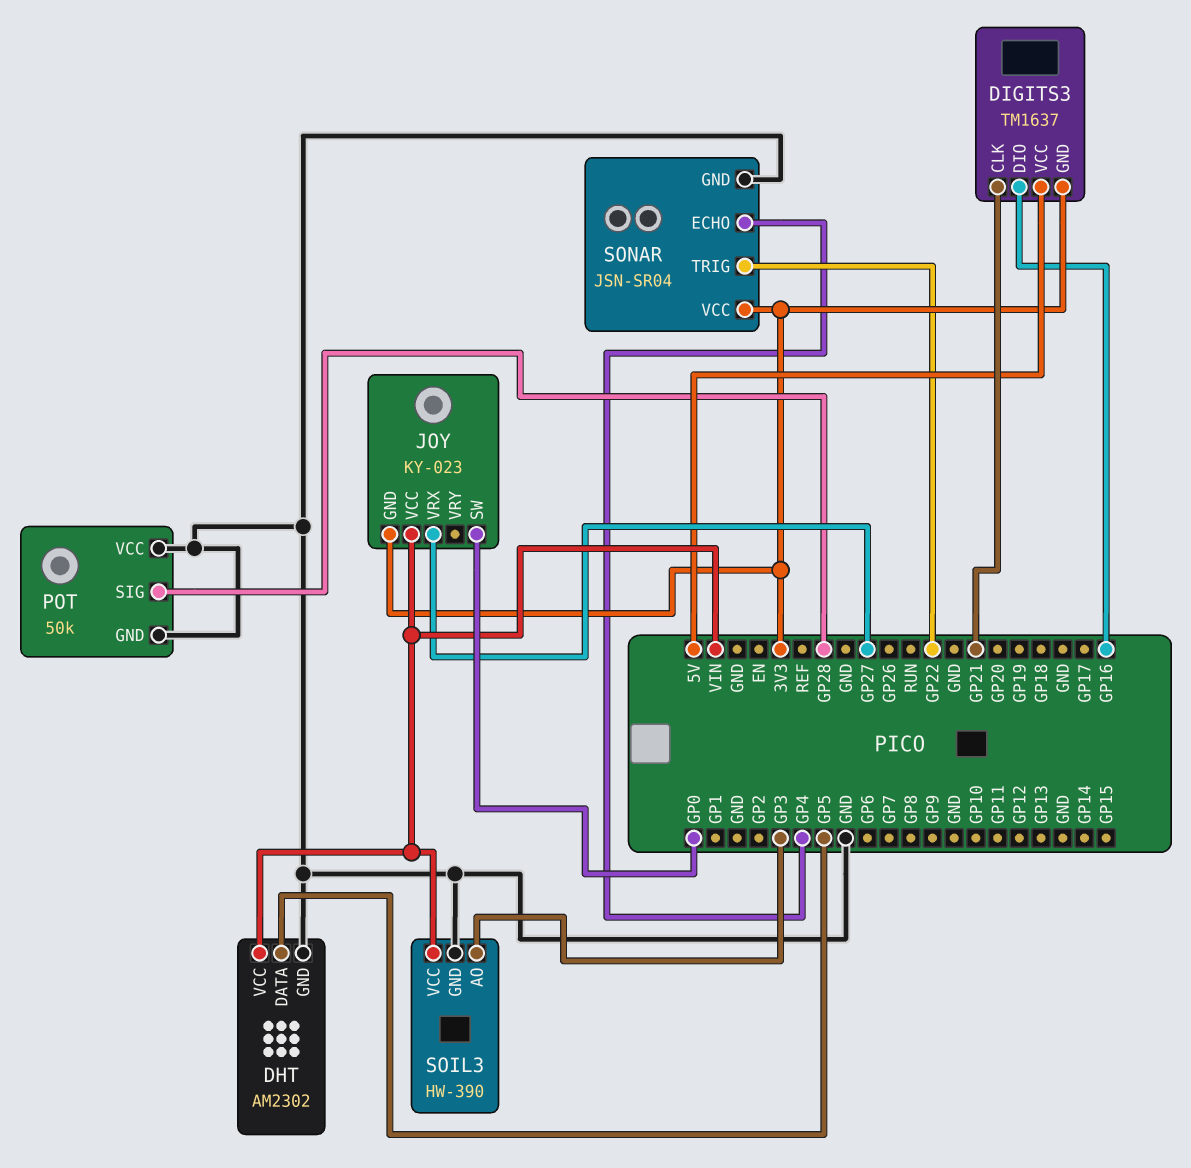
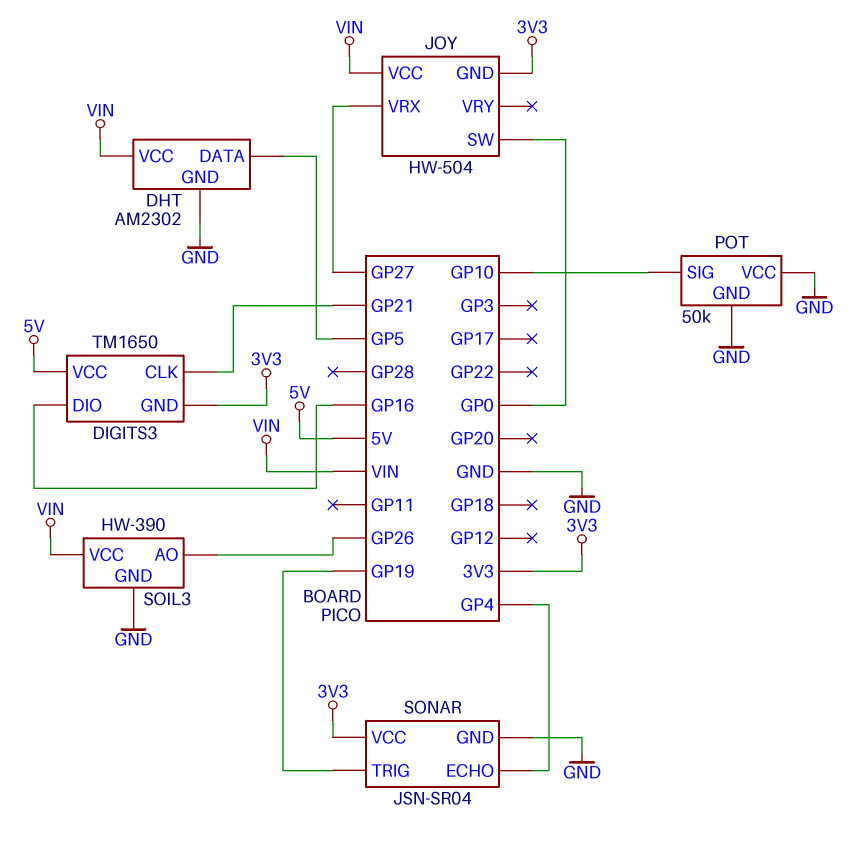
DIGITS3: TM1637 -> TM1650
JOY: KY-023 -> HW-504
POT pin SIG: GP28 -> GP10
SOIL3 pin AO: GP3 -> GP26
SONAR pin TRIG: GP22 -> GP19

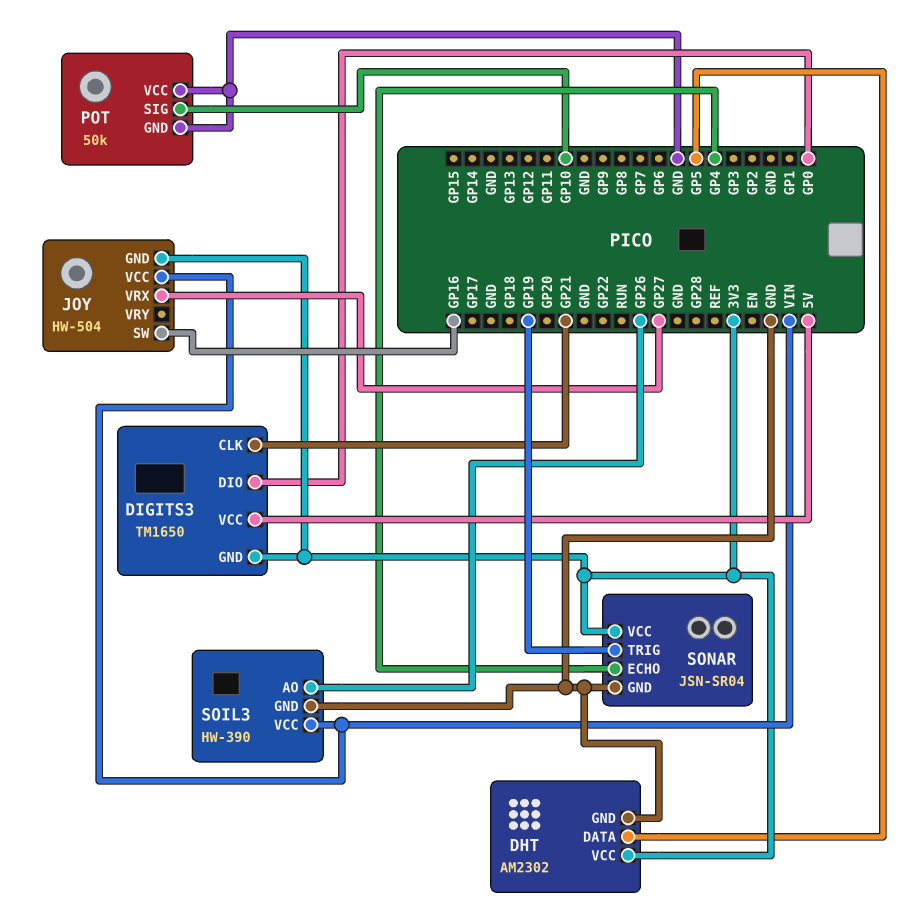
DHT pin VCC: VIN -> 3V3
DIGITS3 pin DIO: GP16 -> GP0
JOY pin SW: GP0 -> GP16

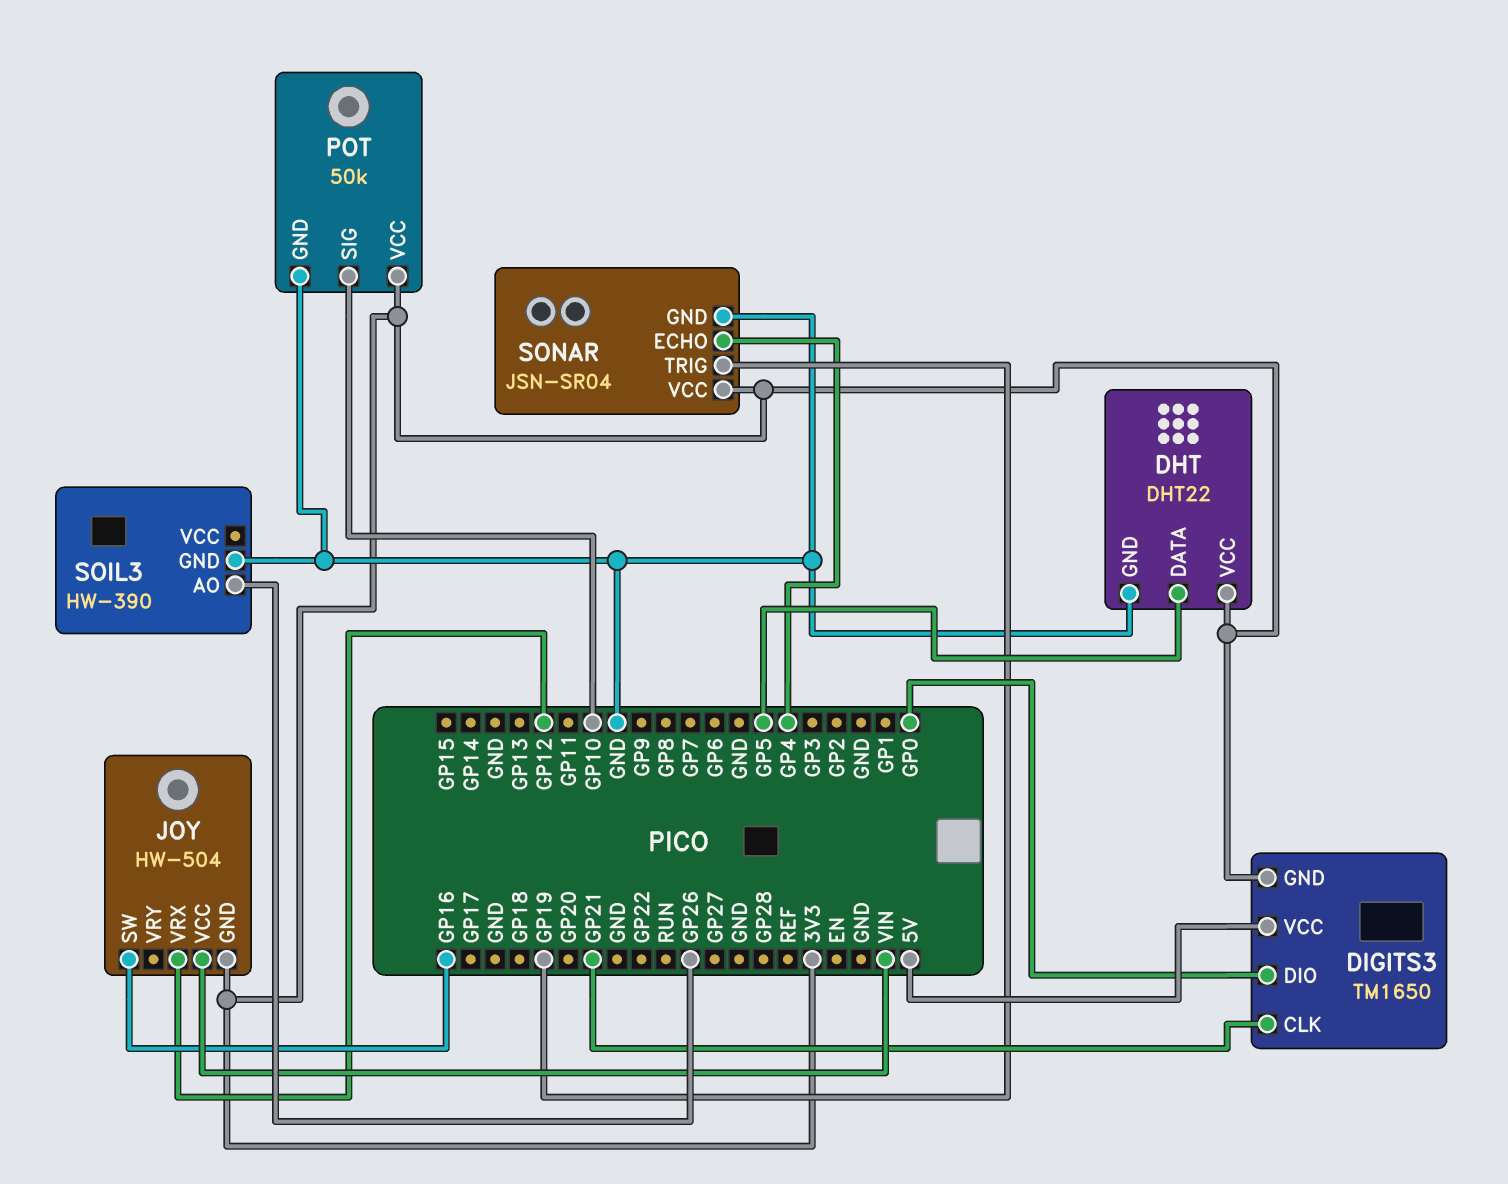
DHT: AM2302 -> DHT22
JOY pin VRX: GP27 -> GP12
POT pin VCC: GND -> 3V3
SOIL3 pin VCC: VIN -> none

